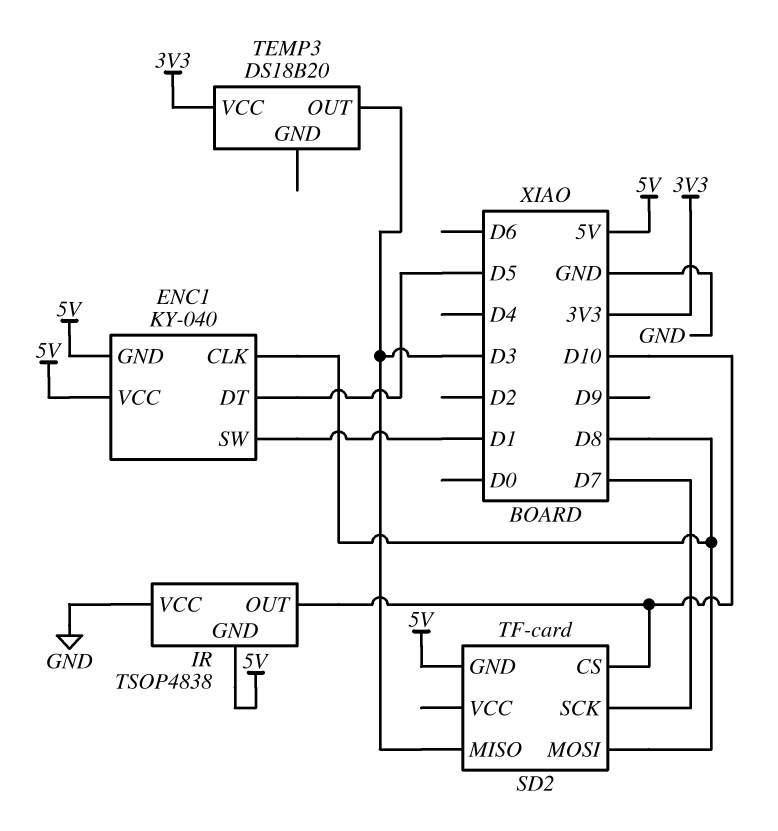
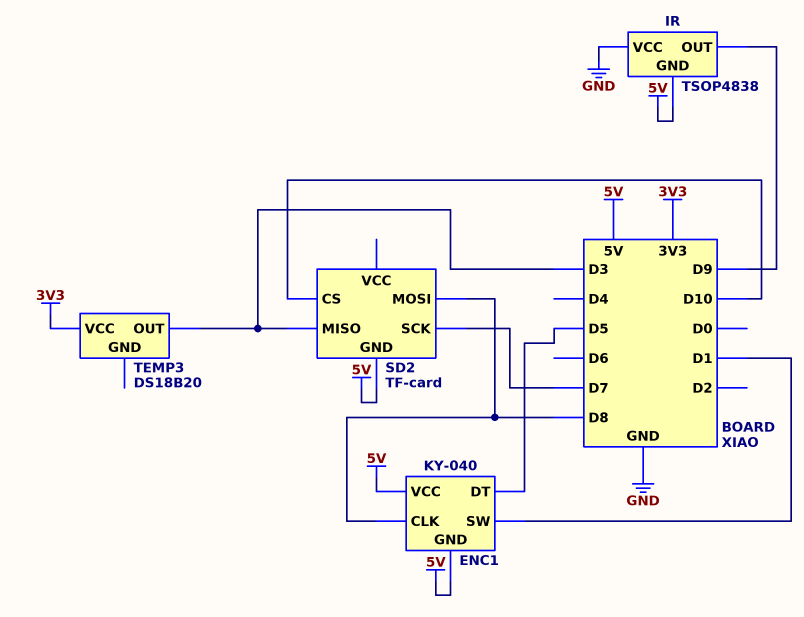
IR pin OUT: D10 -> D9

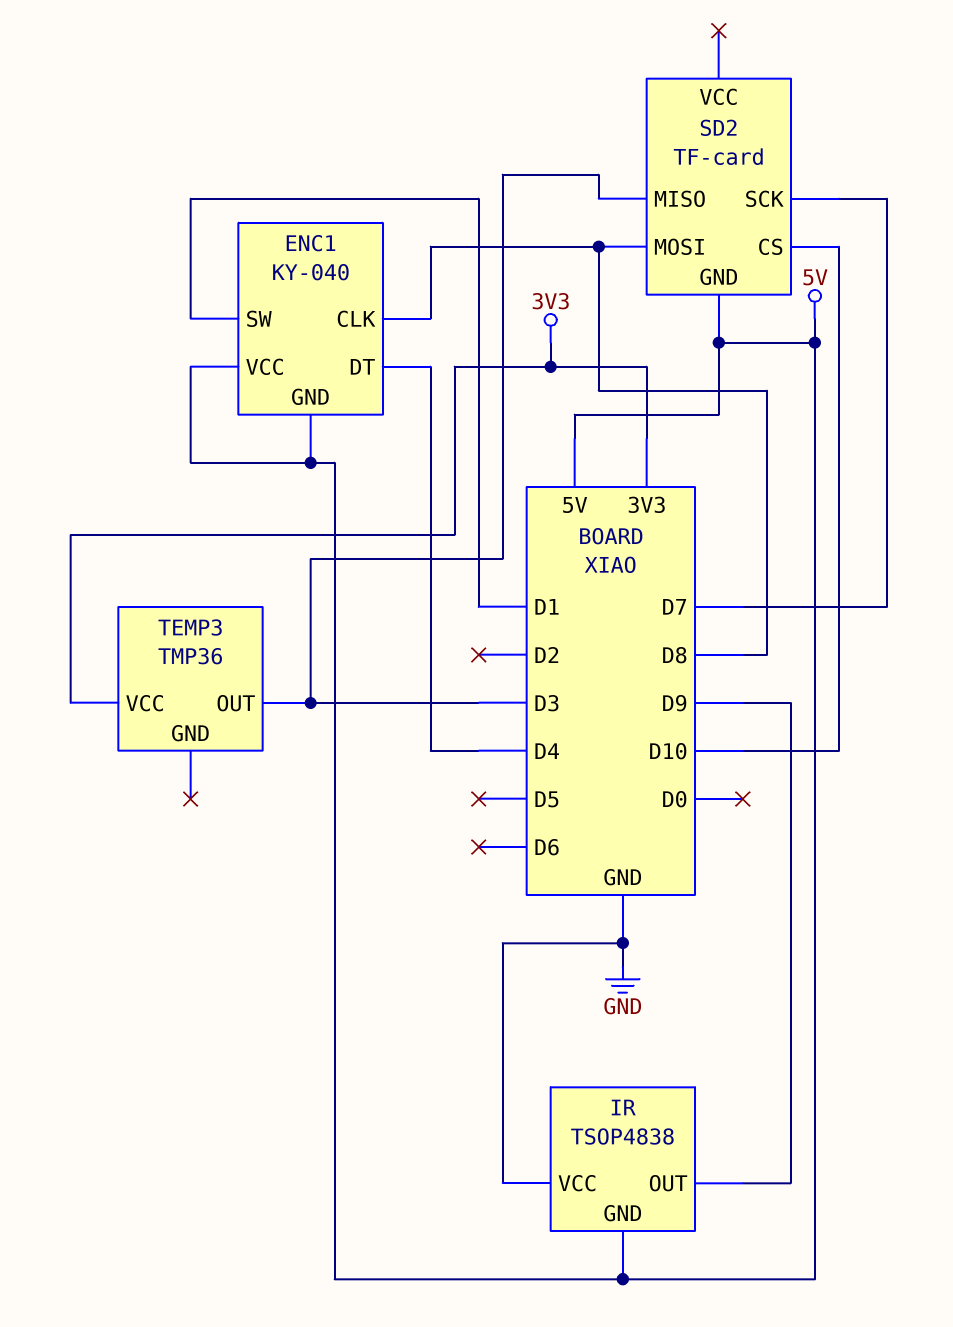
ENC1 pin DT: D5 -> D4
TEMP3: DS18B20 -> TMP36

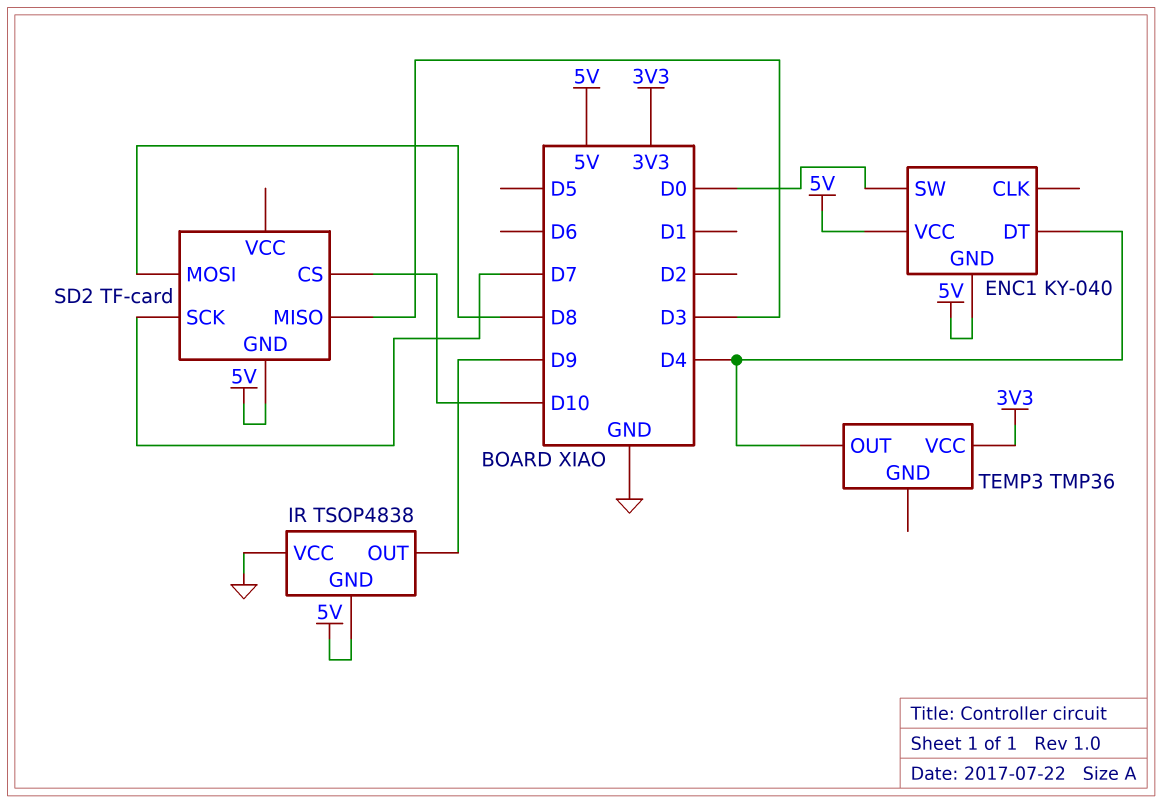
ENC1 pin CLK: D8 -> none
ENC1 pin SW: D1 -> D0
TEMP3 pin OUT: D3 -> D4

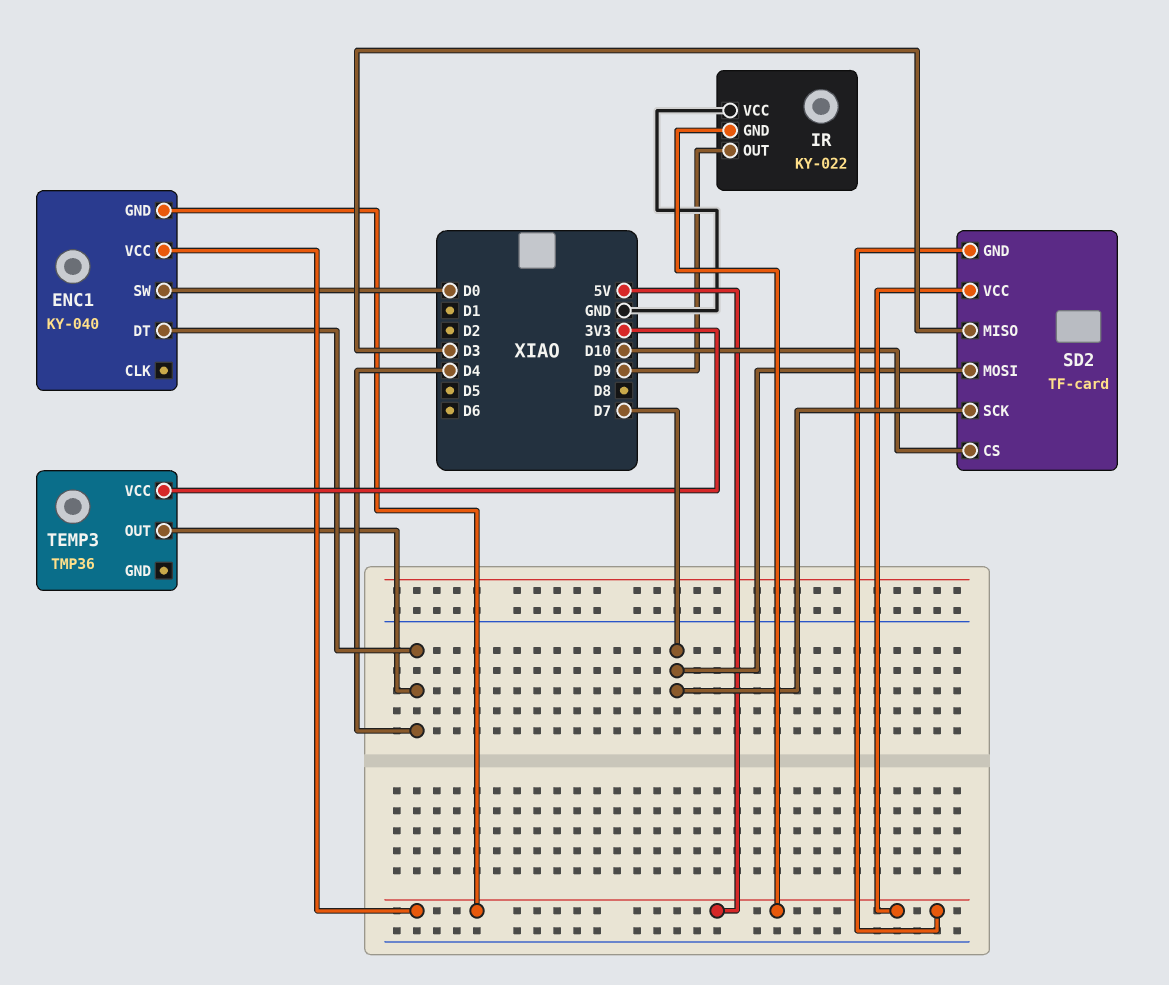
IR: TSOP4838 -> KY-022
SD2 pin MOSI: D8 -> D7
SD2 pin VCC: none -> 5V

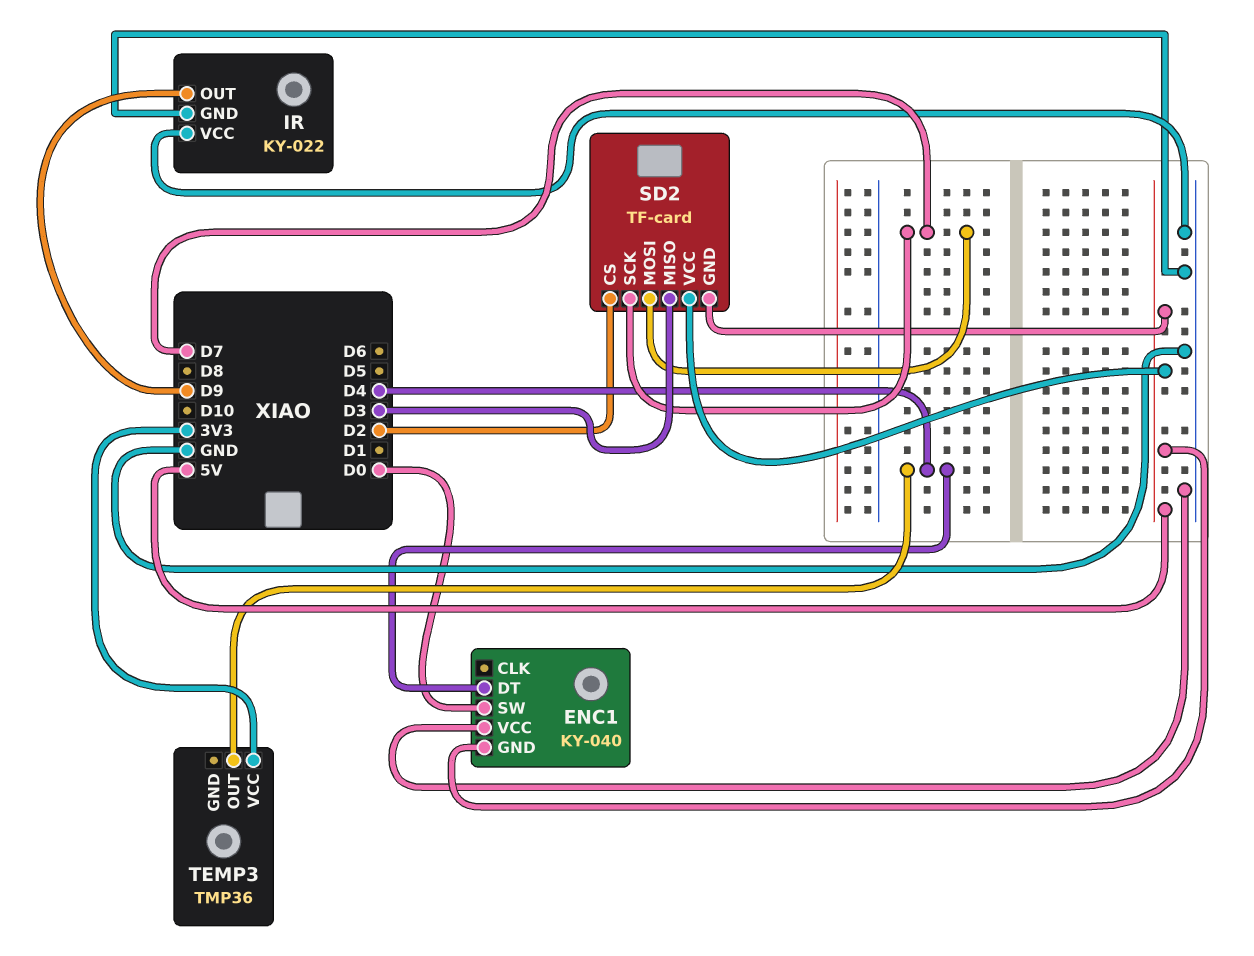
ENC1 pin VCC: 5V -> GND
IR pin GND: 5V -> GND
SD2 pin CS: D10 -> D2

